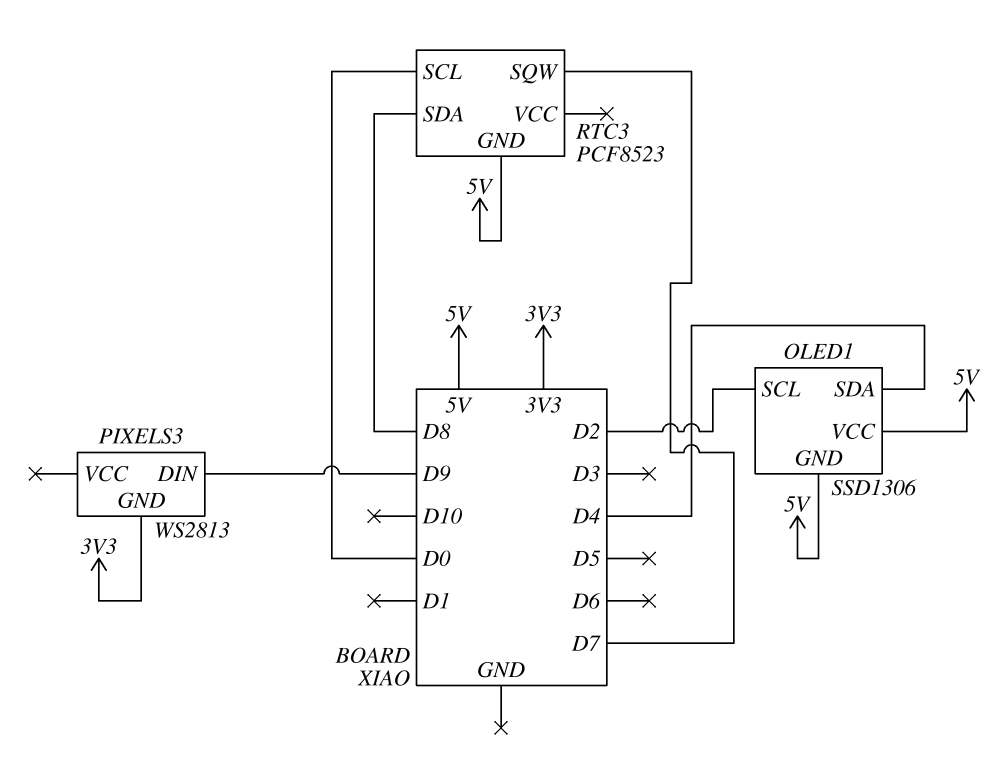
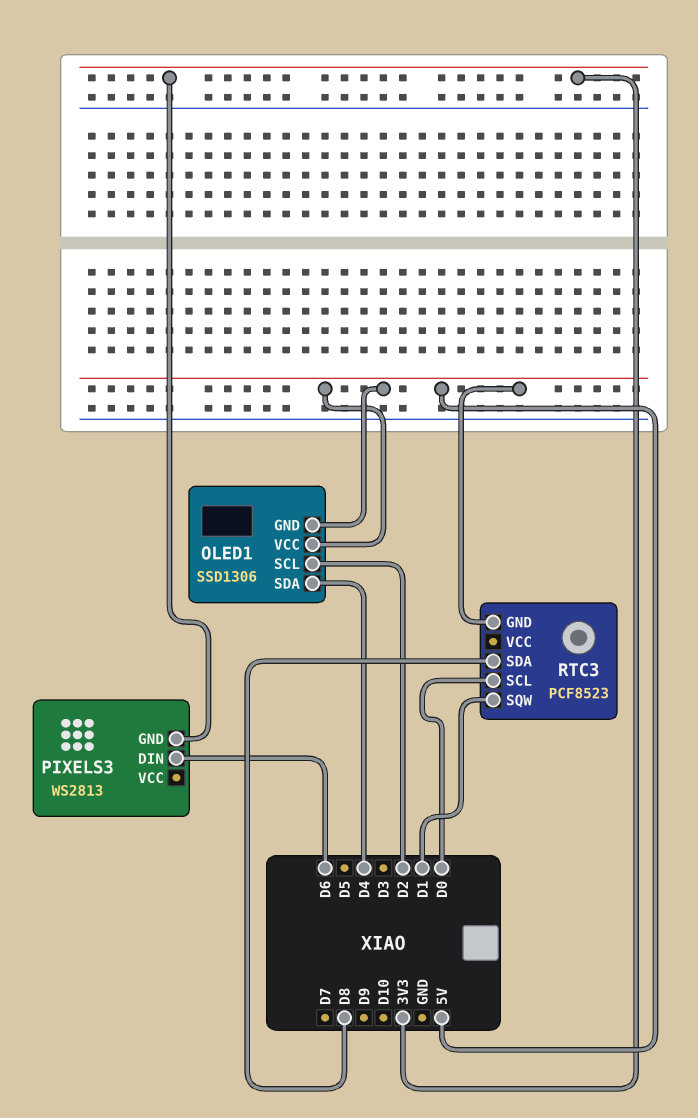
PIXELS3 pin DIN: D9 -> D6
RTC3 pin SQW: D7 -> D1

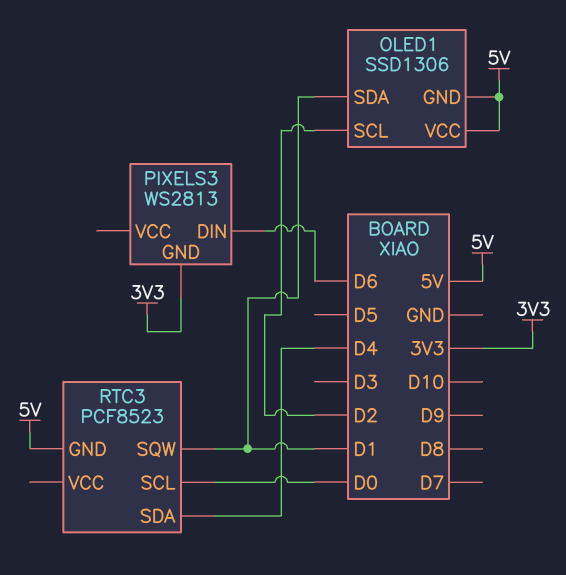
OLED1 pin SDA: D4 -> D1
RTC3 pin SDA: D8 -> D4

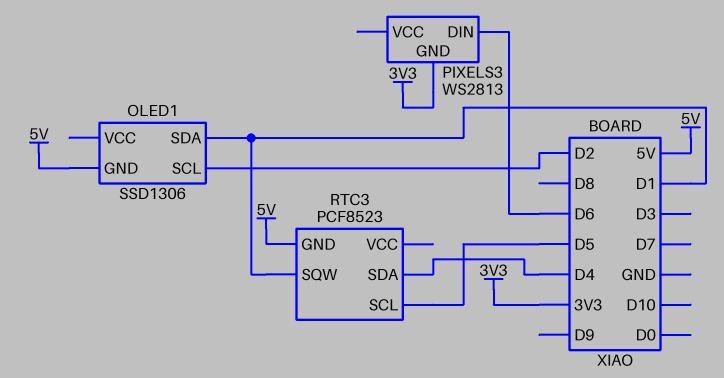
OLED1 pin VCC: 5V -> none
RTC3 pin SCL: D0 -> D5

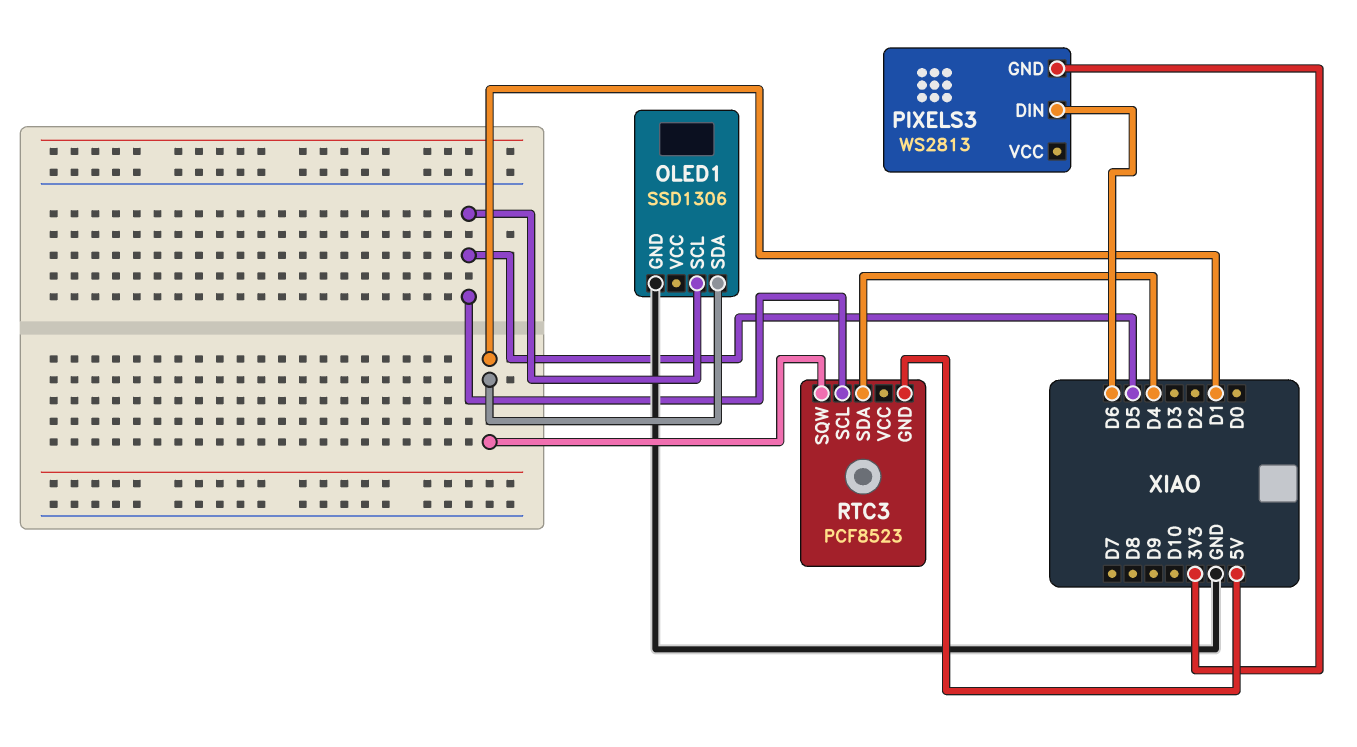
OLED1 pin GND: 5V -> GND
OLED1 pin SCL: D2 -> D5

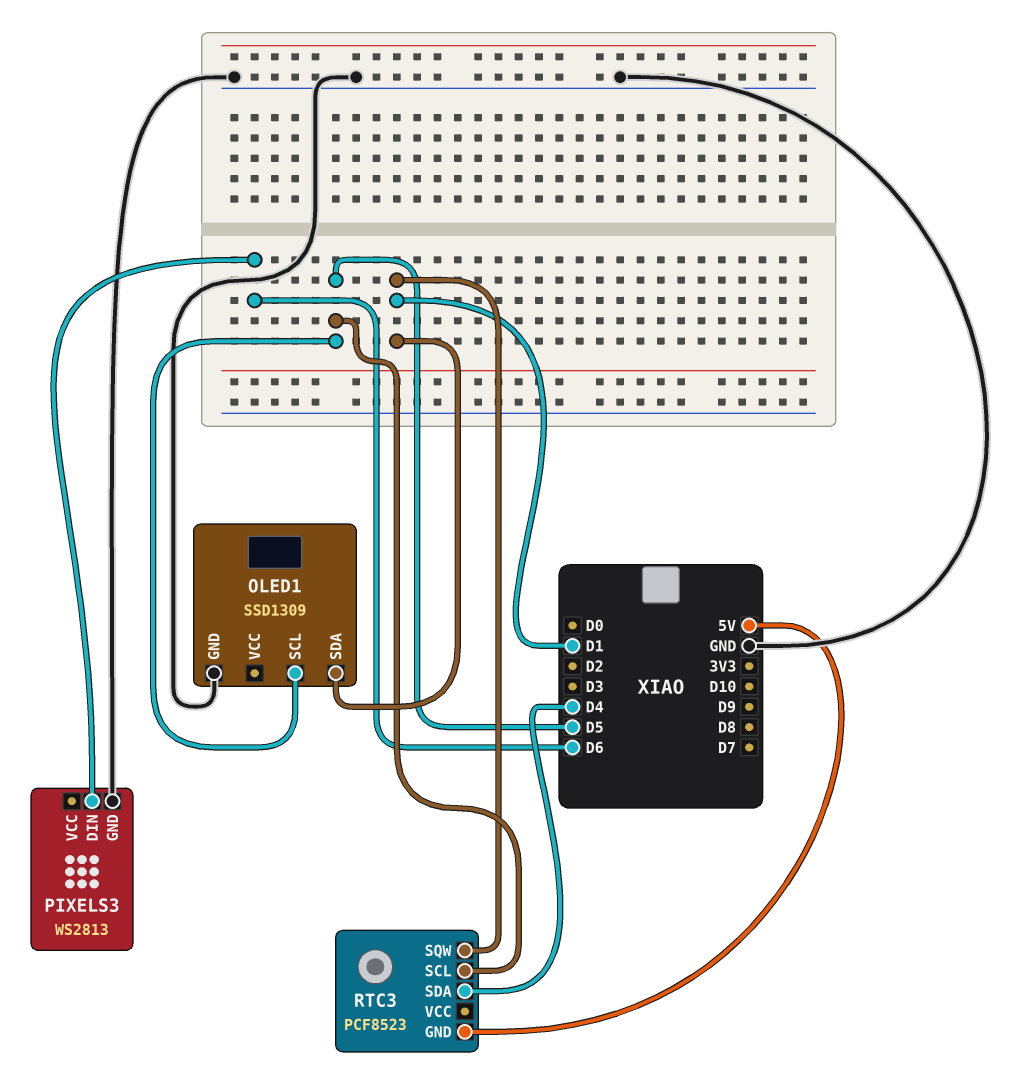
OLED1: SSD1306 -> SSD1309
PIXELS3 pin GND: 3V3 -> GND

